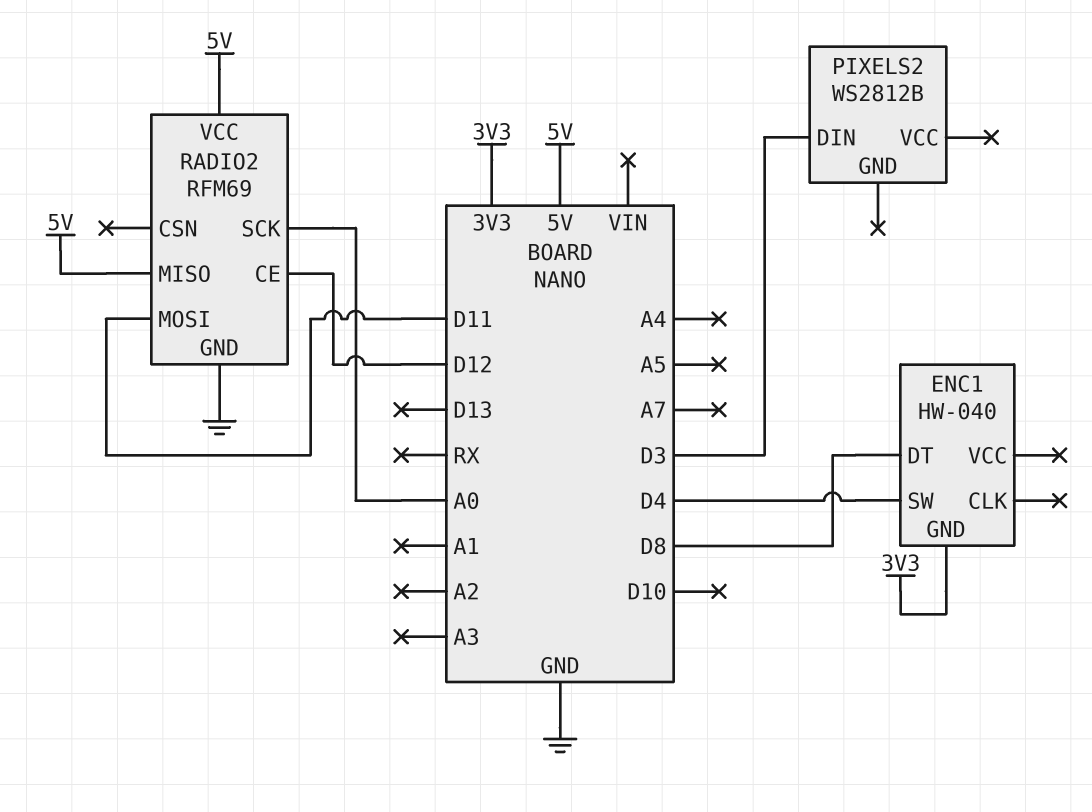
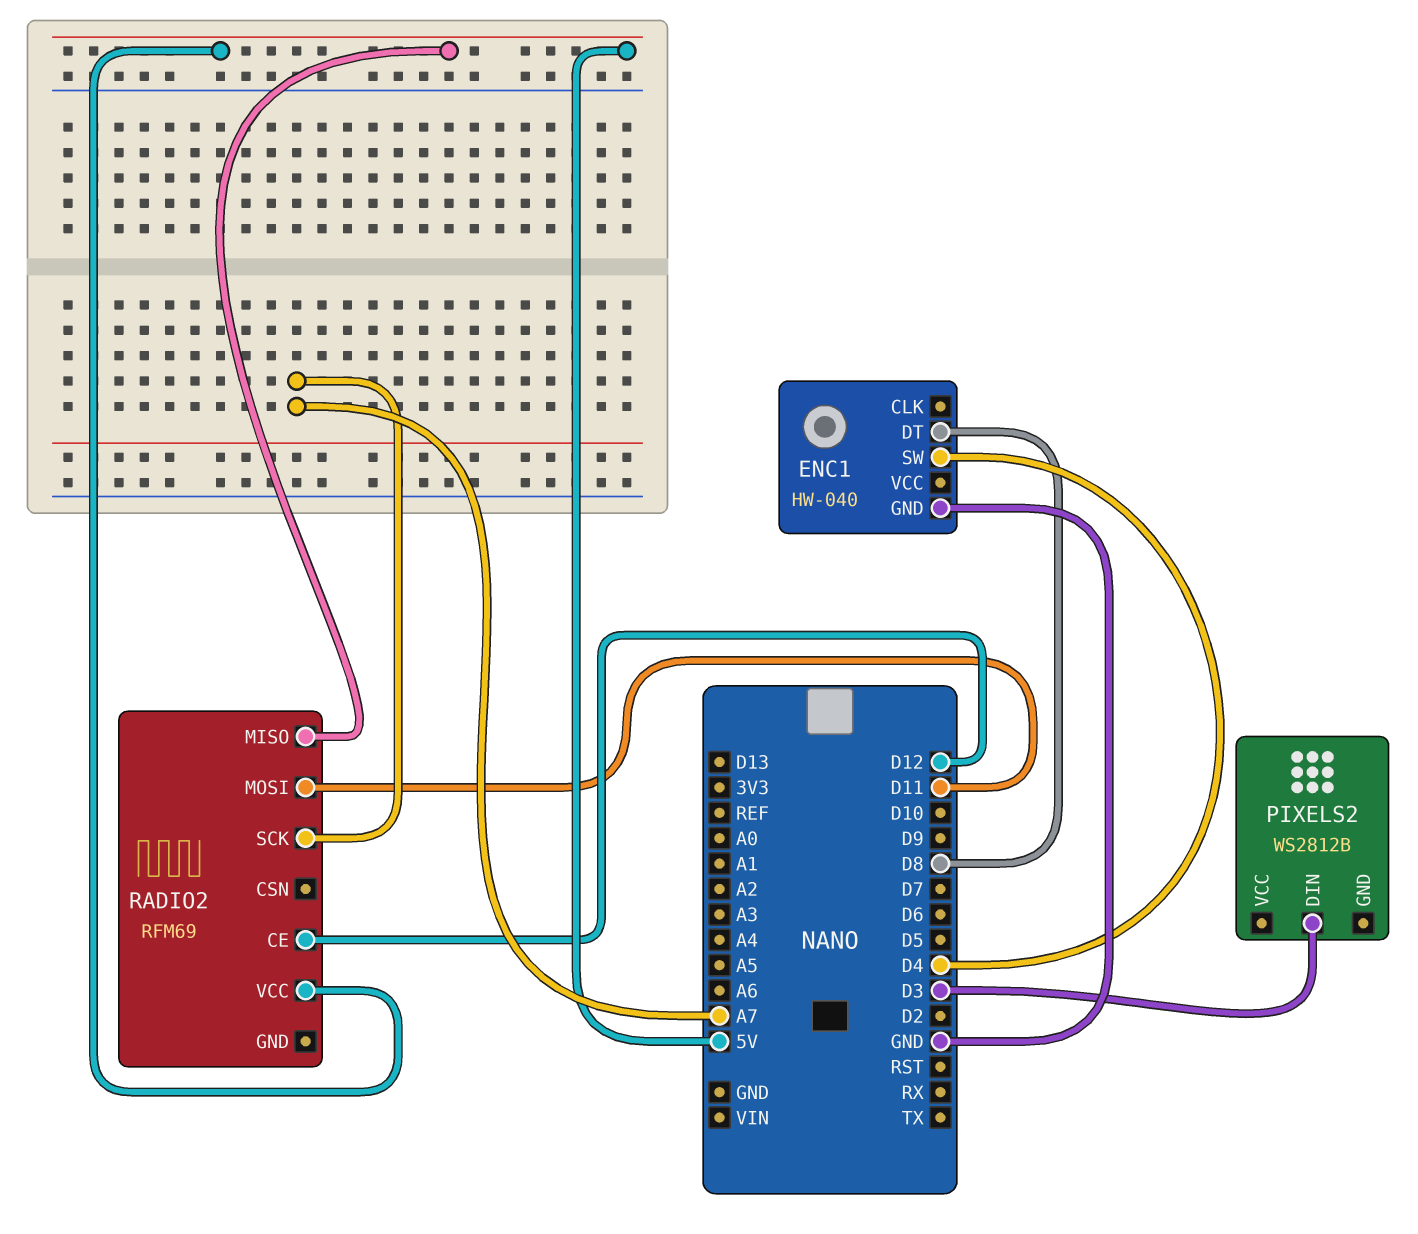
ENC1 pin GND: 3V3 -> GND
RADIO2 pin GND: GND -> none
RADIO2 pin SCK: A0 -> A7

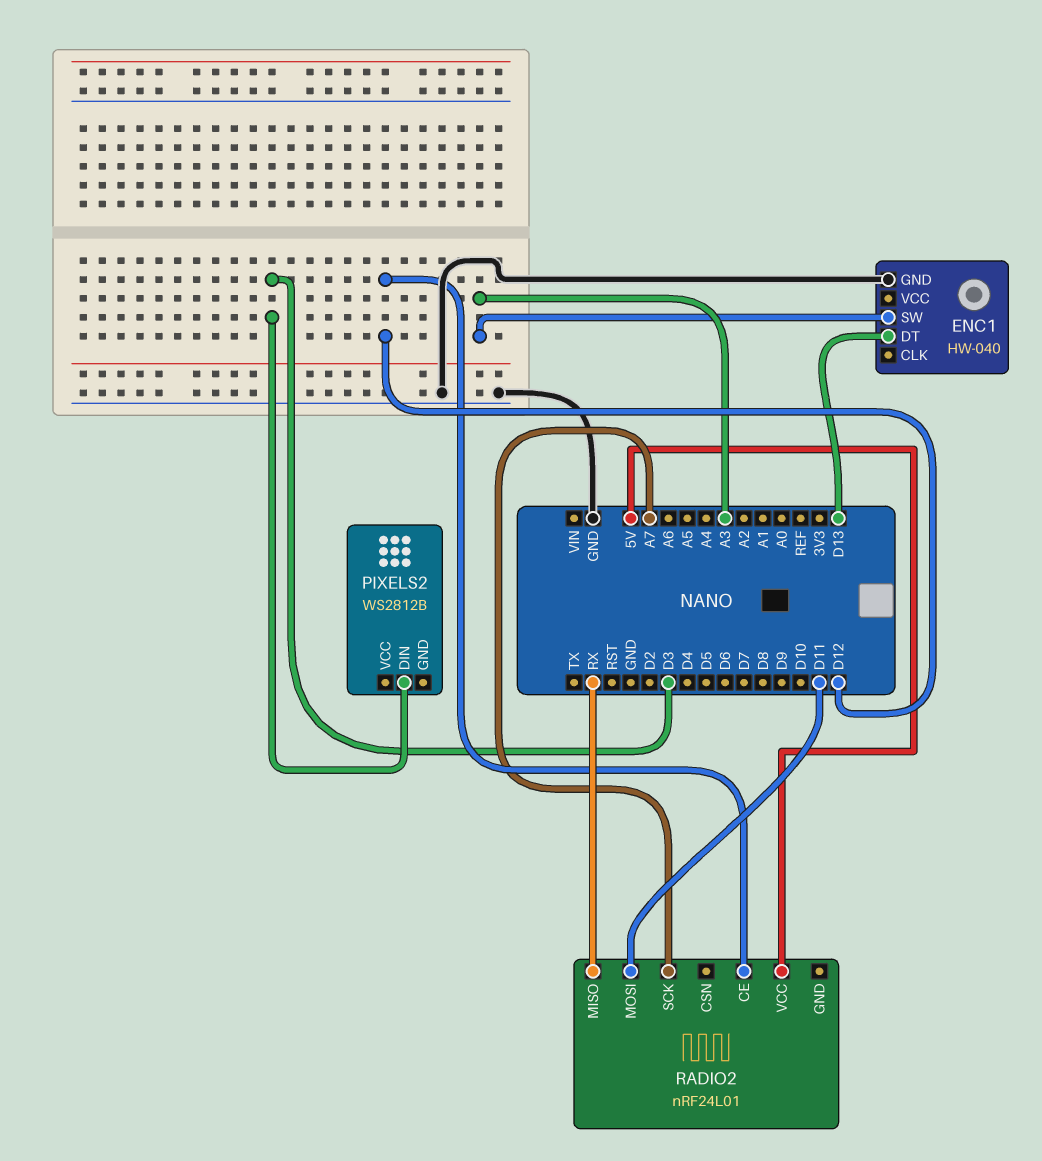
ENC1 pin DT: D8 -> D13
ENC1 pin SW: D4 -> A3
RADIO2: RFM69 -> nRF24L01
RADIO2 pin MISO: 5V -> RX

